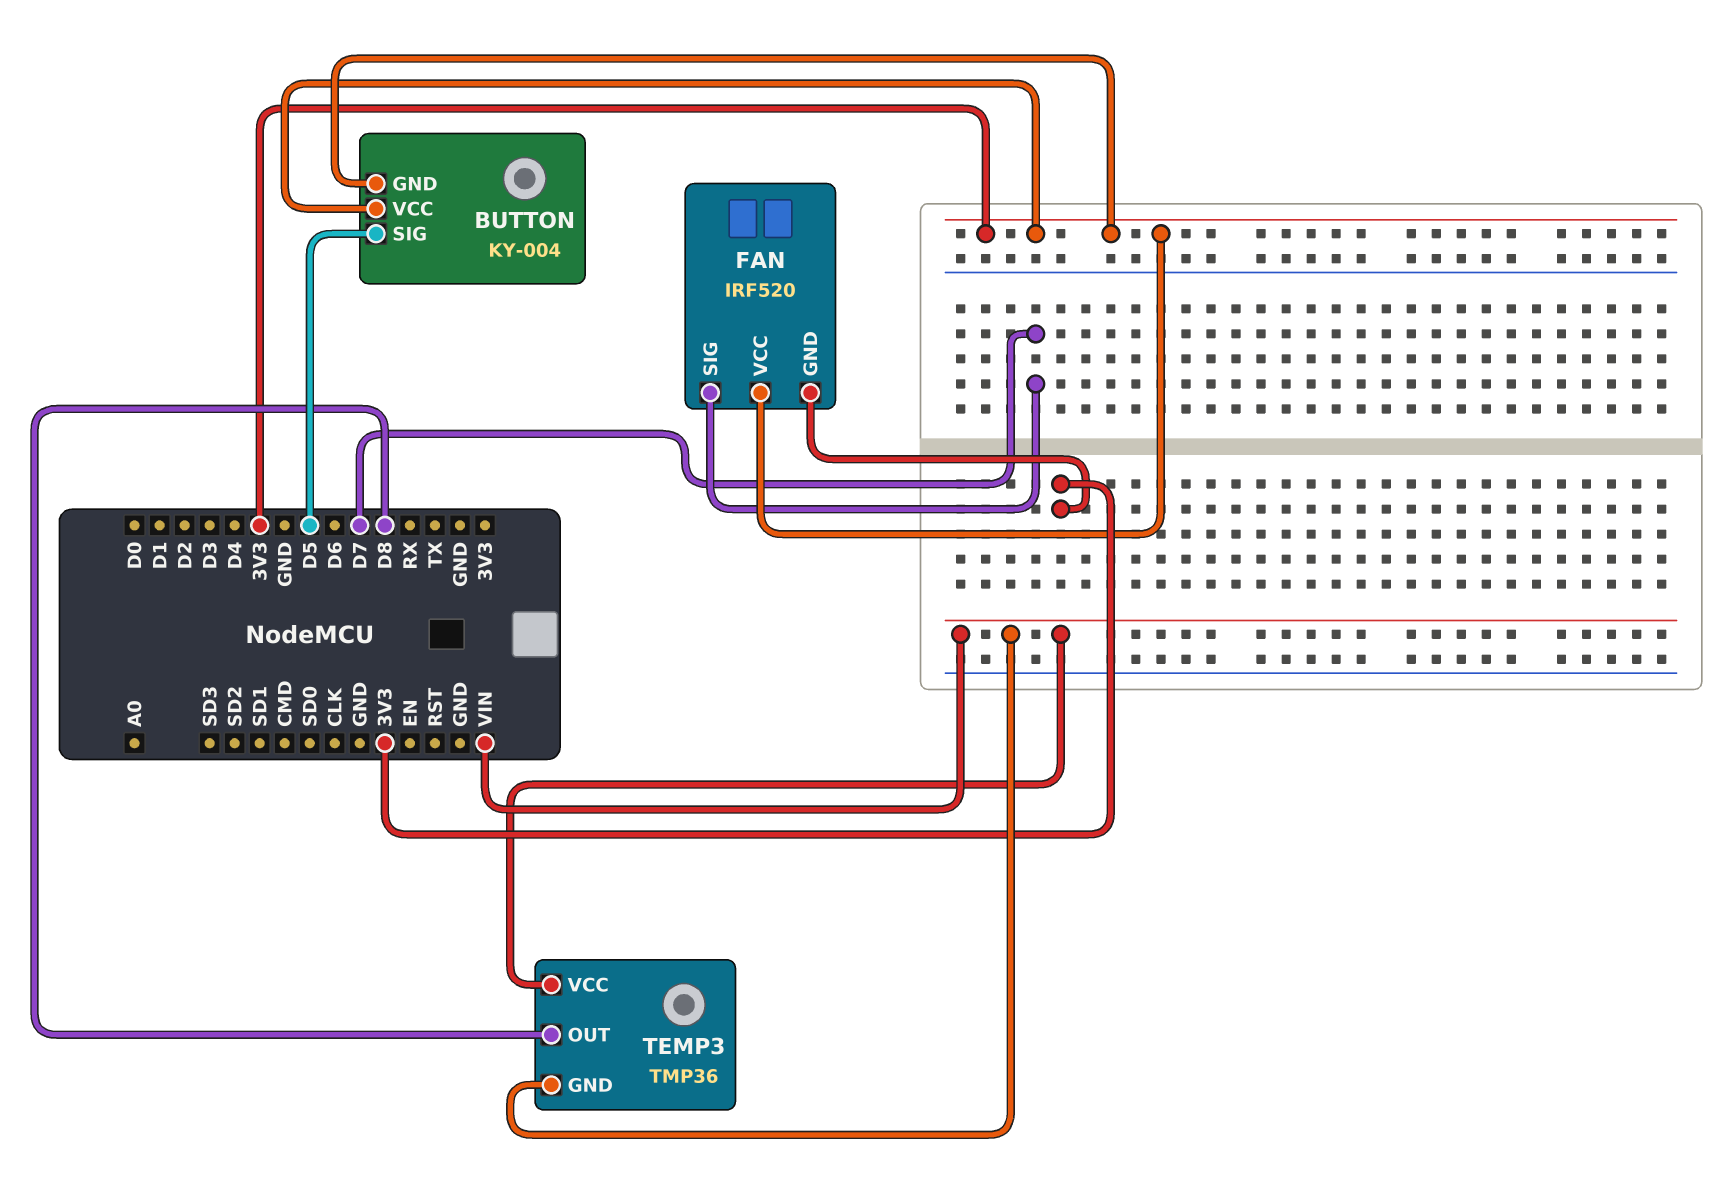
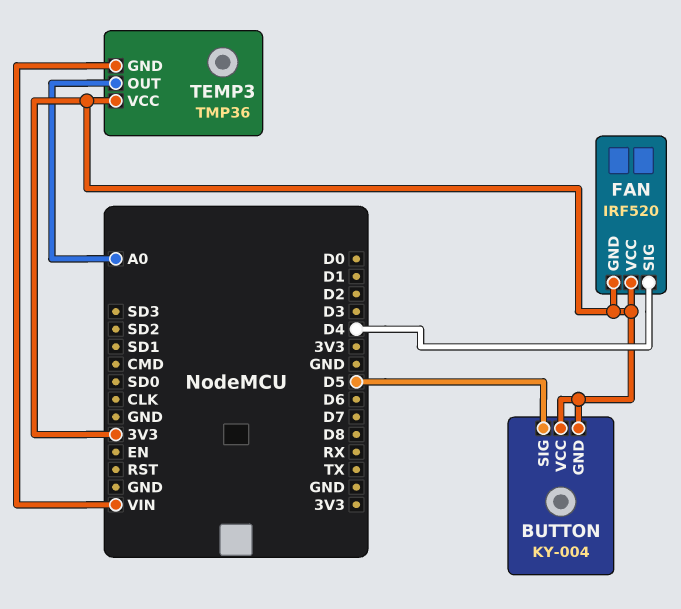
FAN pin SIG: D7 -> D4
TEMP3 pin OUT: D8 -> A0
TEMP3 pin VCC: VIN -> 3V3

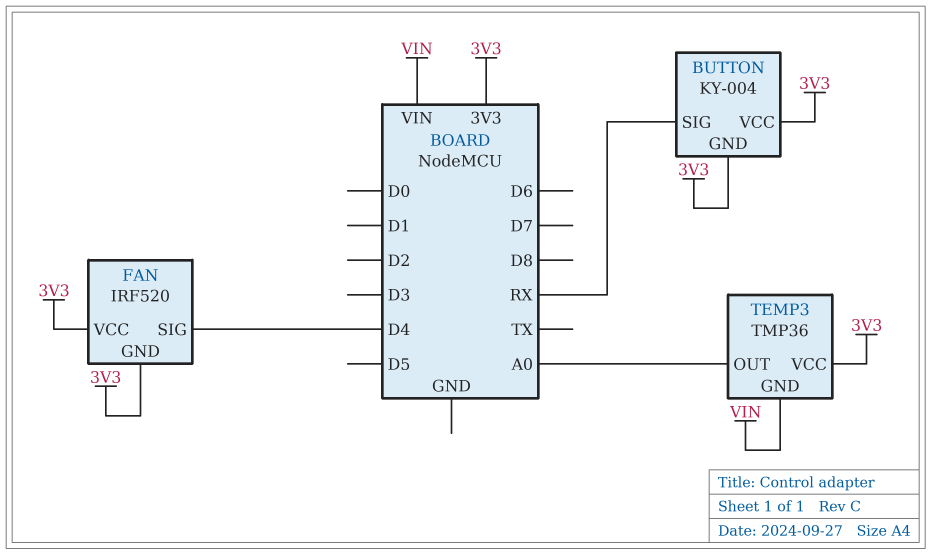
BUTTON pin SIG: D5 -> RX

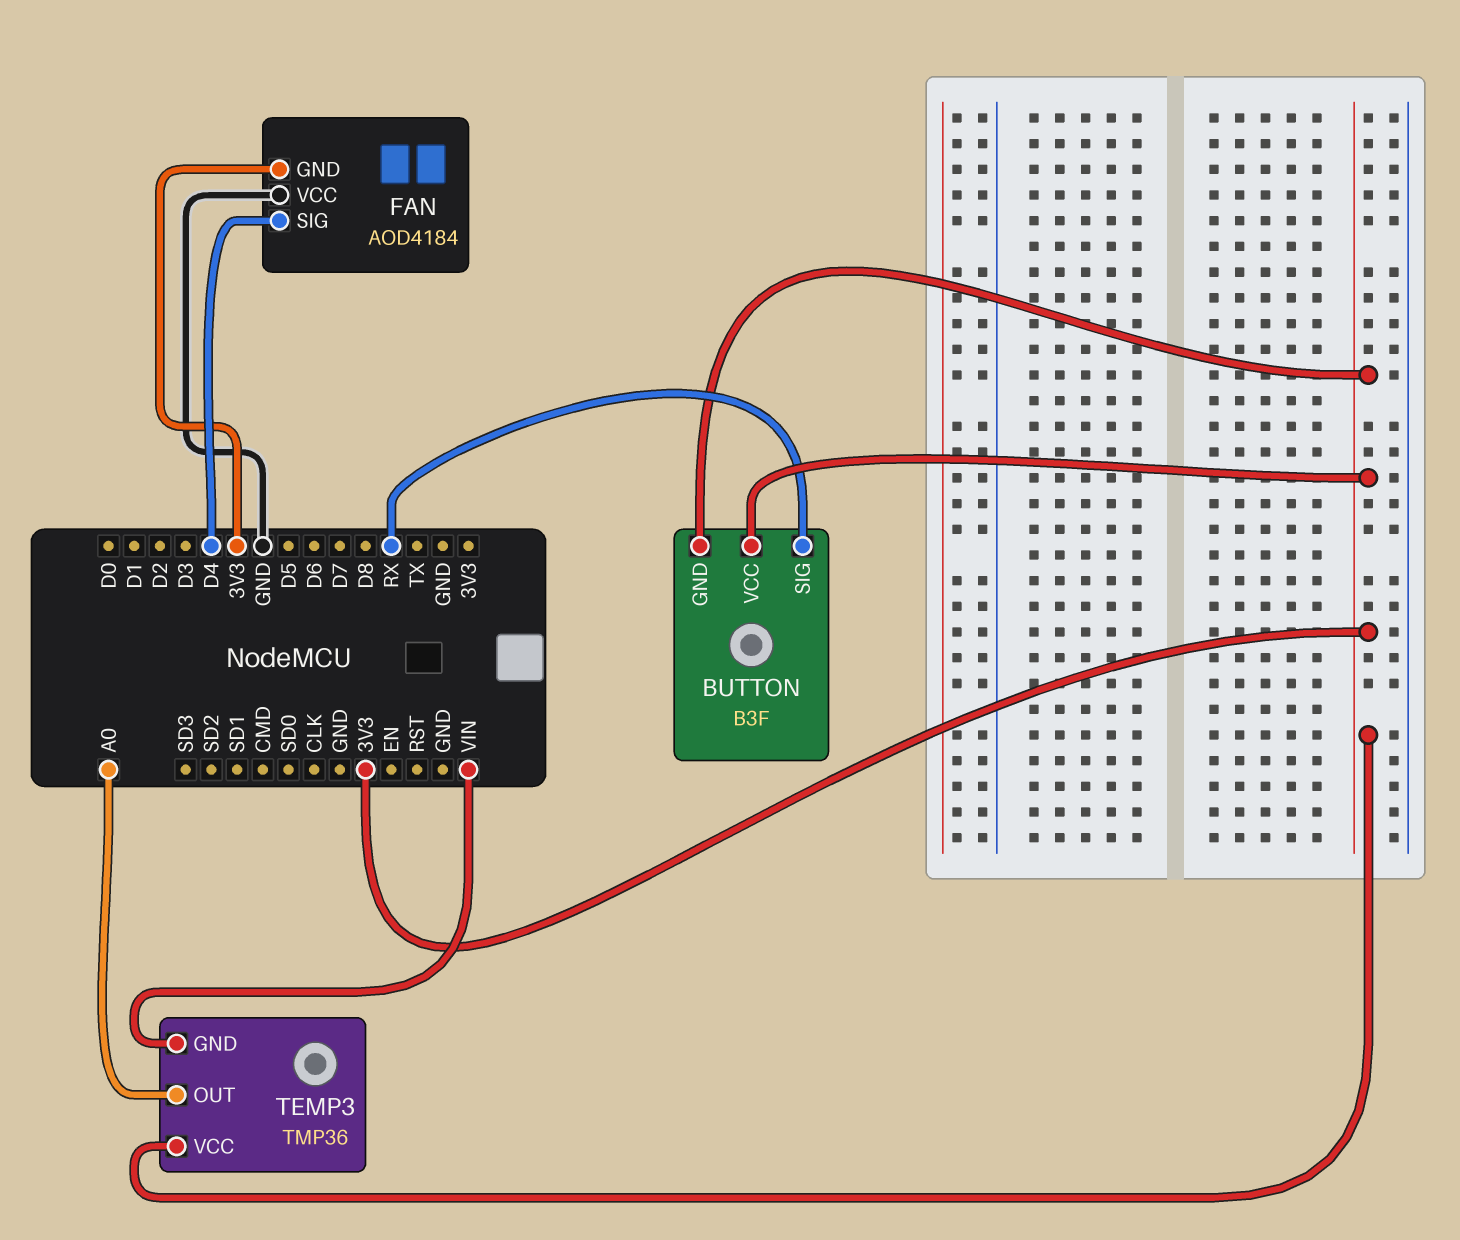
BUTTON: KY-004 -> B3F
FAN: IRF520 -> AOD4184
FAN pin VCC: 3V3 -> GND

